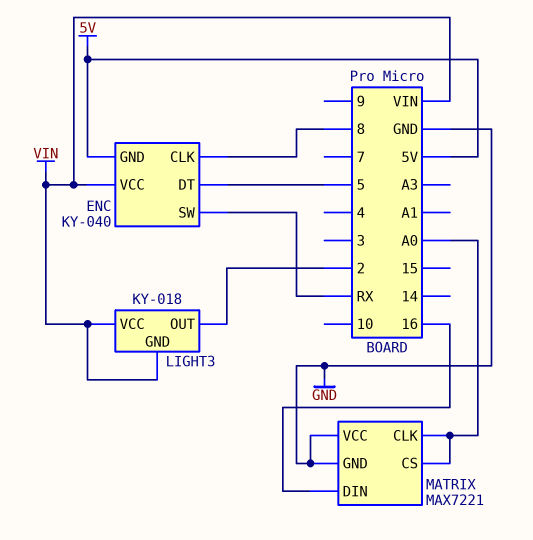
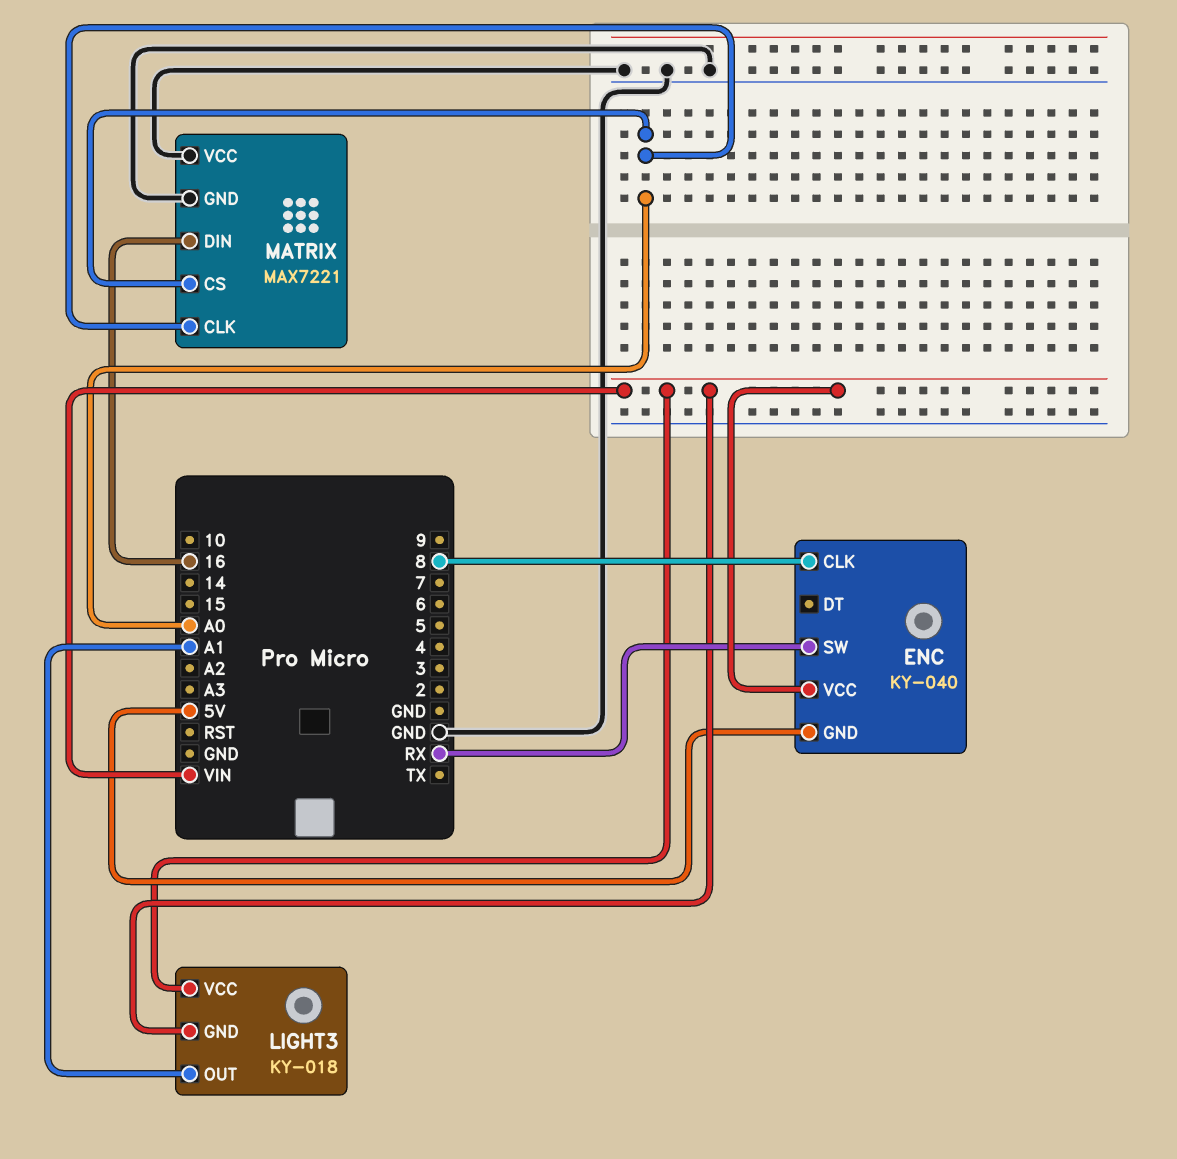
ENC pin DT: 5 -> none
LIGHT3 pin OUT: 2 -> A1

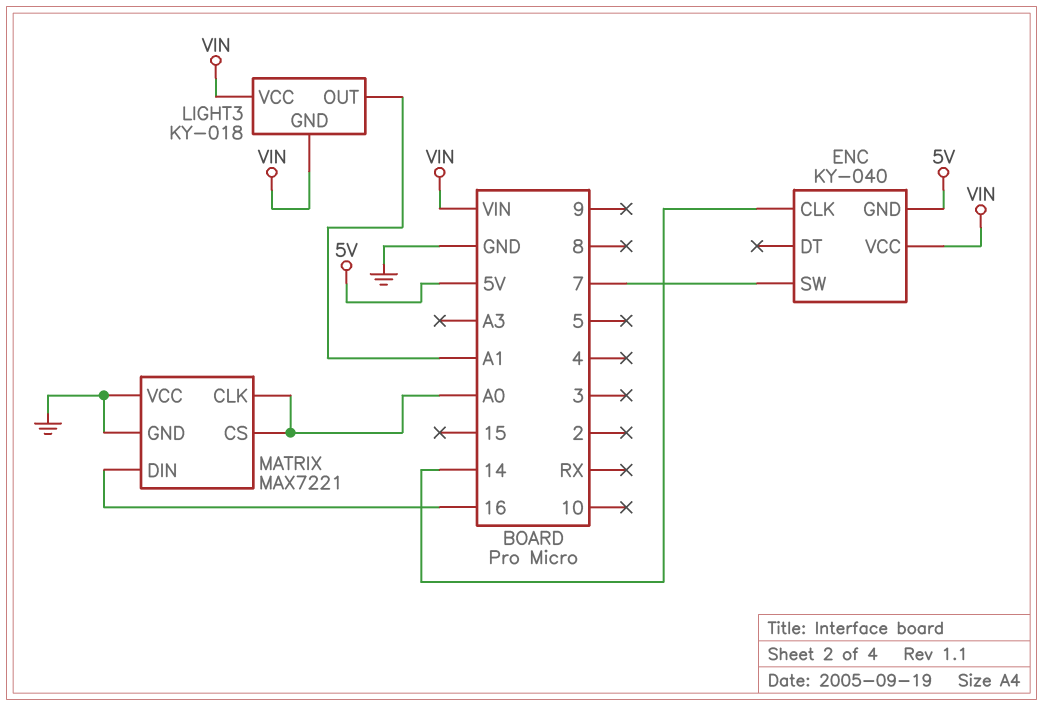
ENC pin CLK: 8 -> 14
ENC pin SW: RX -> 7

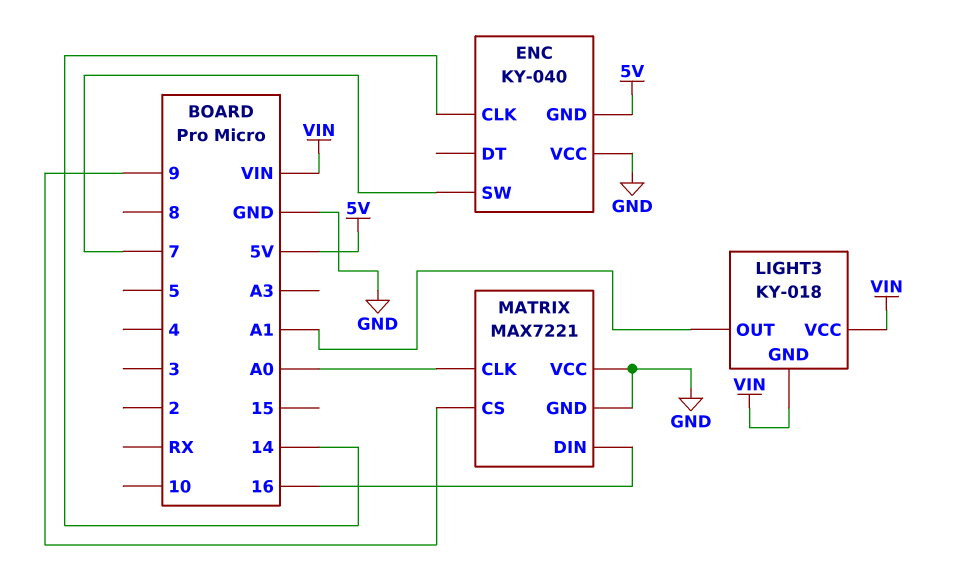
ENC pin VCC: VIN -> GND
MATRIX pin CS: A0 -> 9

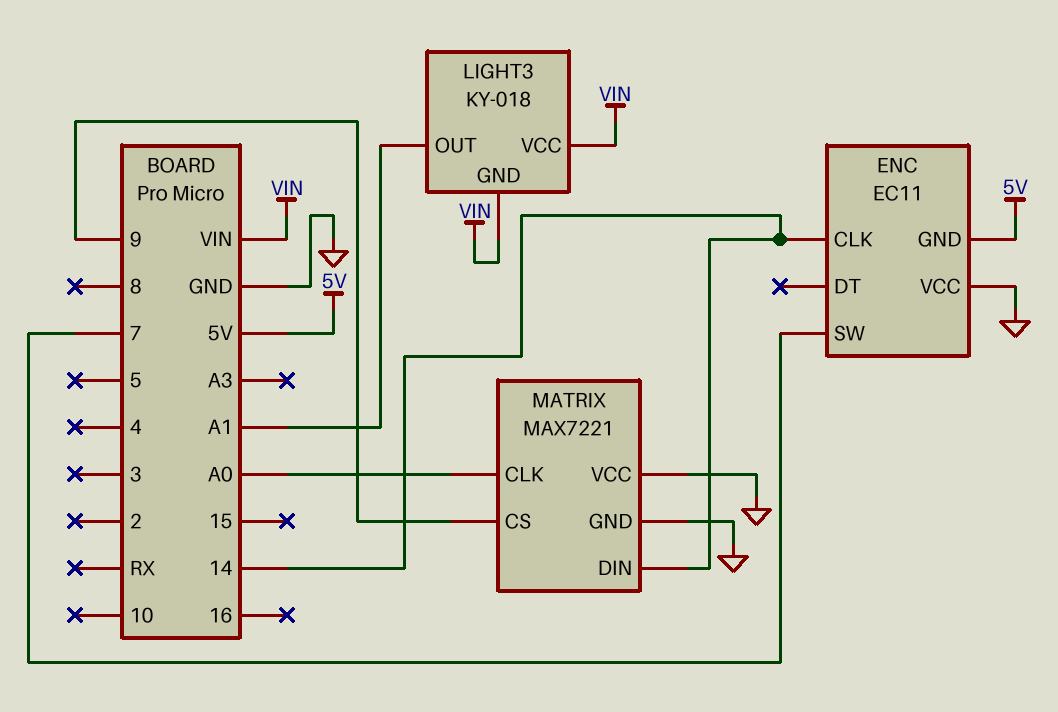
ENC: KY-040 -> EC11
MATRIX pin DIN: 16 -> 14

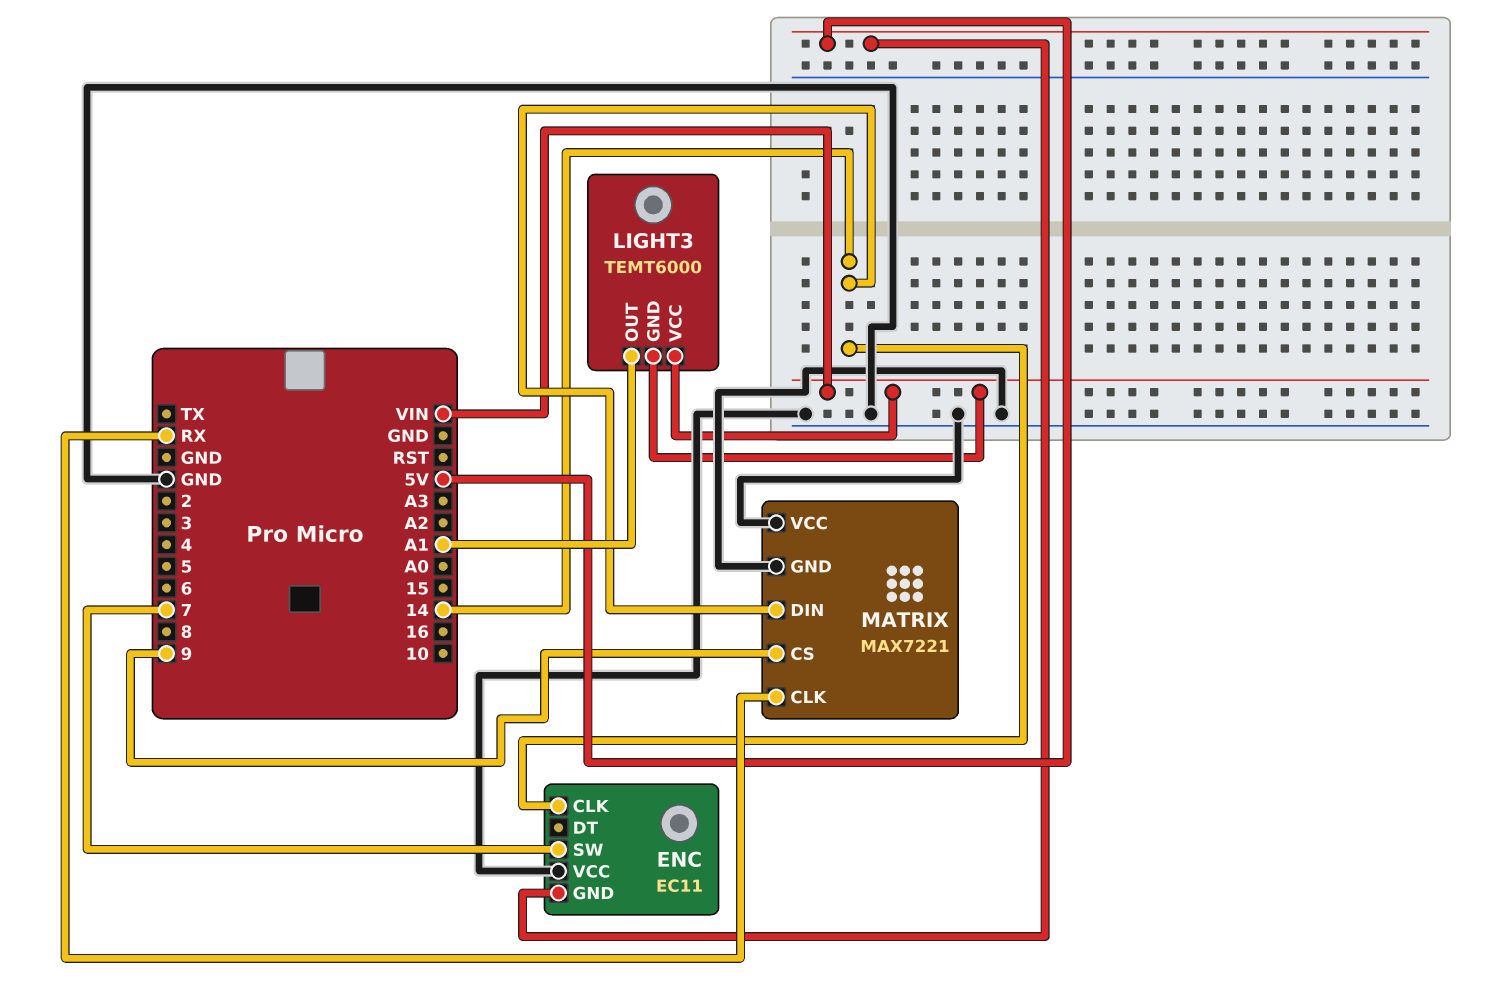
LIGHT3: KY-018 -> TEMT6000
MATRIX pin CLK: A0 -> RX

